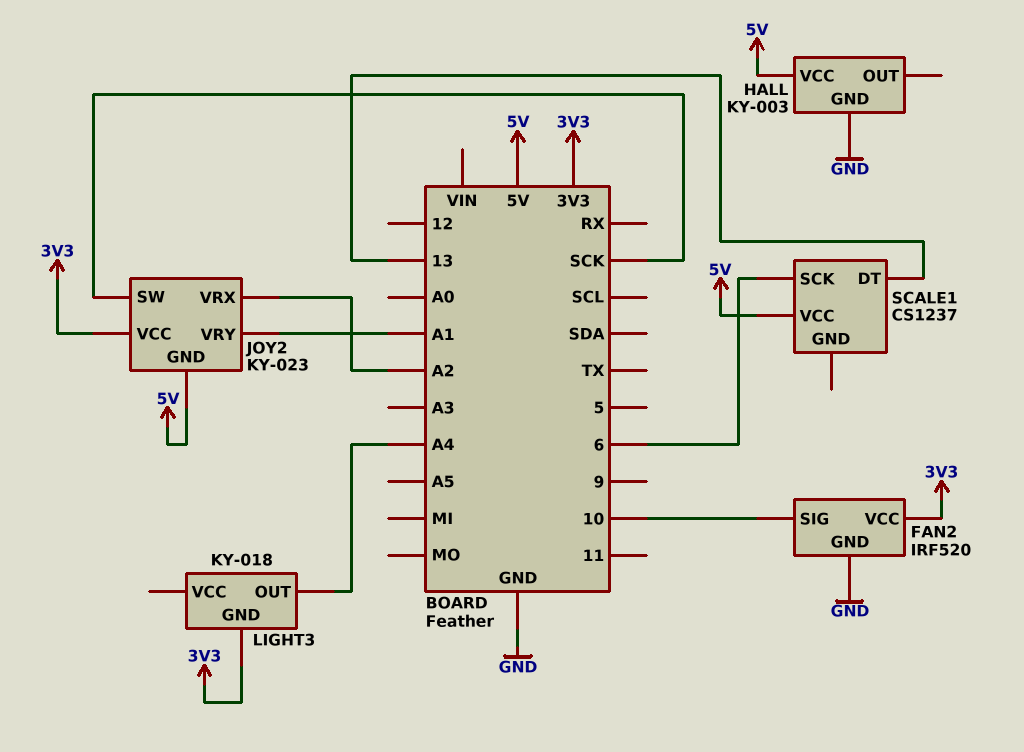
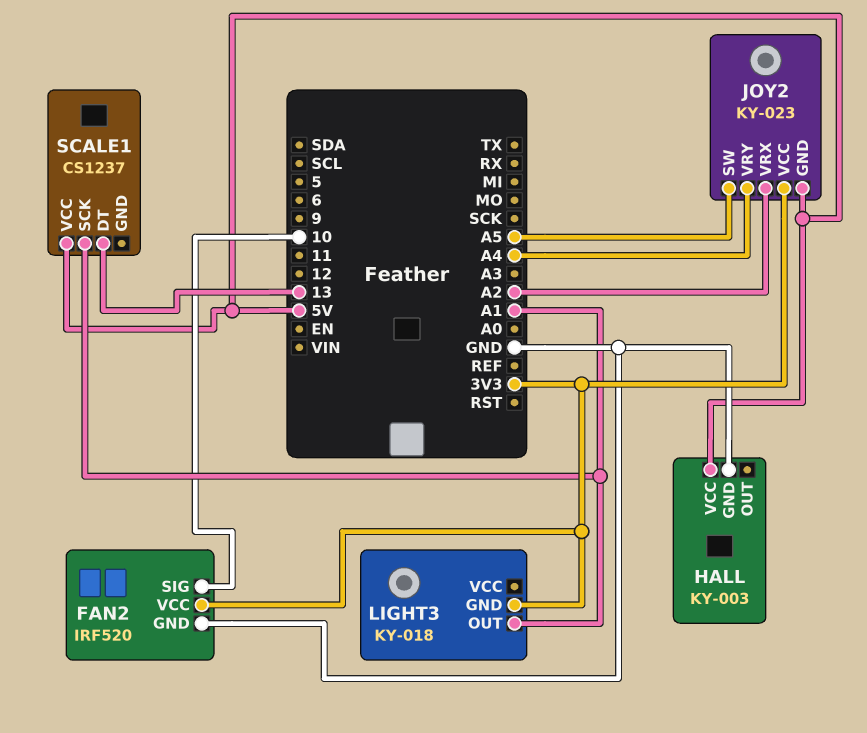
JOY2 pin SW: SCK -> A5
JOY2 pin VRY: A1 -> A4
LIGHT3 pin OUT: A4 -> A1
SCALE1 pin SCK: 6 -> A1

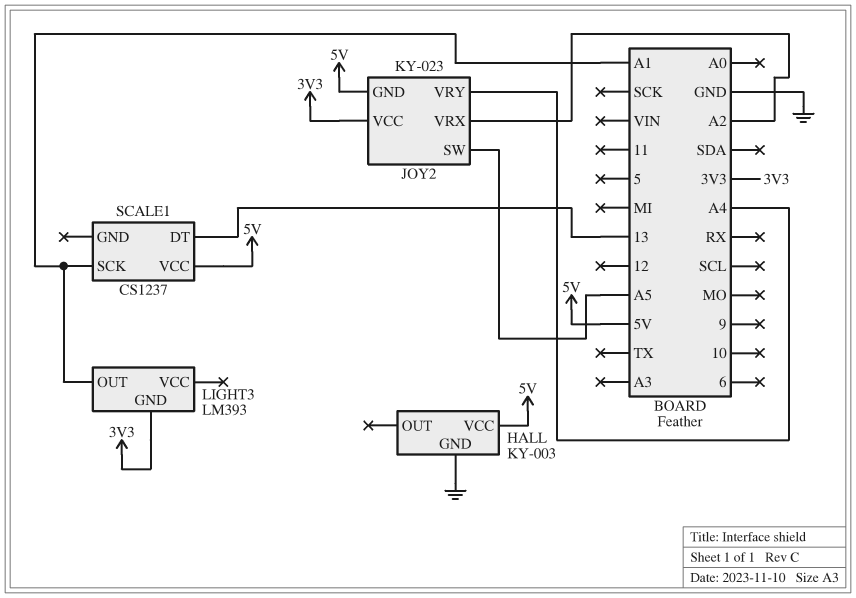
FAN2: IRF520 -> none
FAN2 pin GND: GND -> none
FAN2 pin SIG: 10 -> none
FAN2 pin VCC: 3V3 -> none
LIGHT3: KY-018 -> LM393

